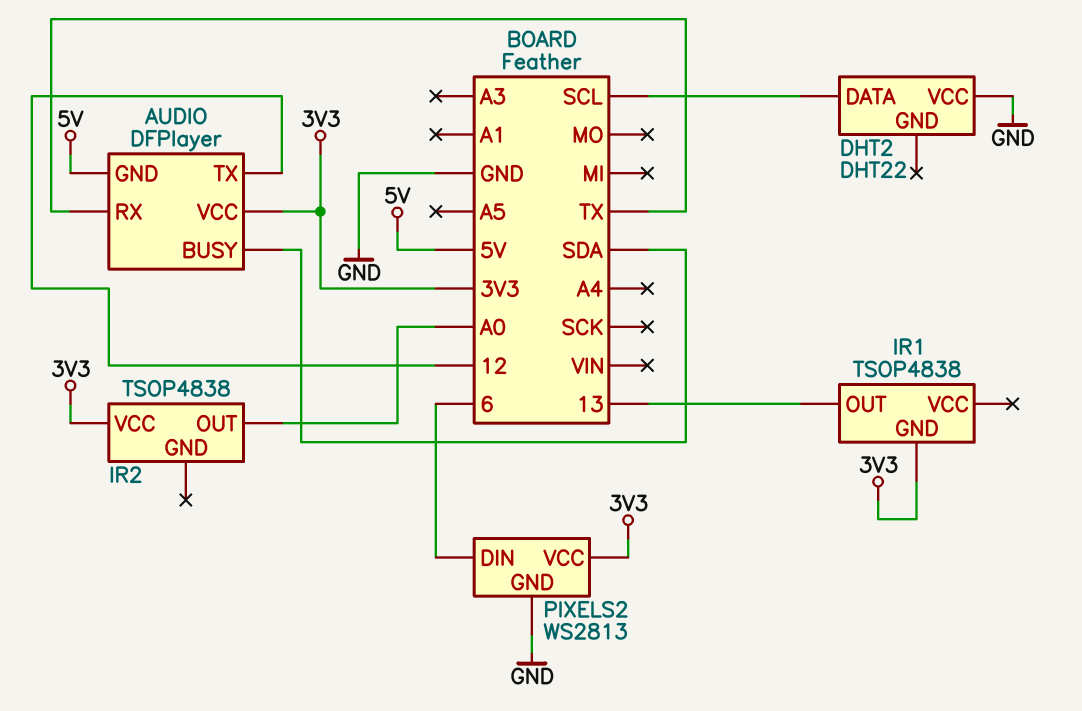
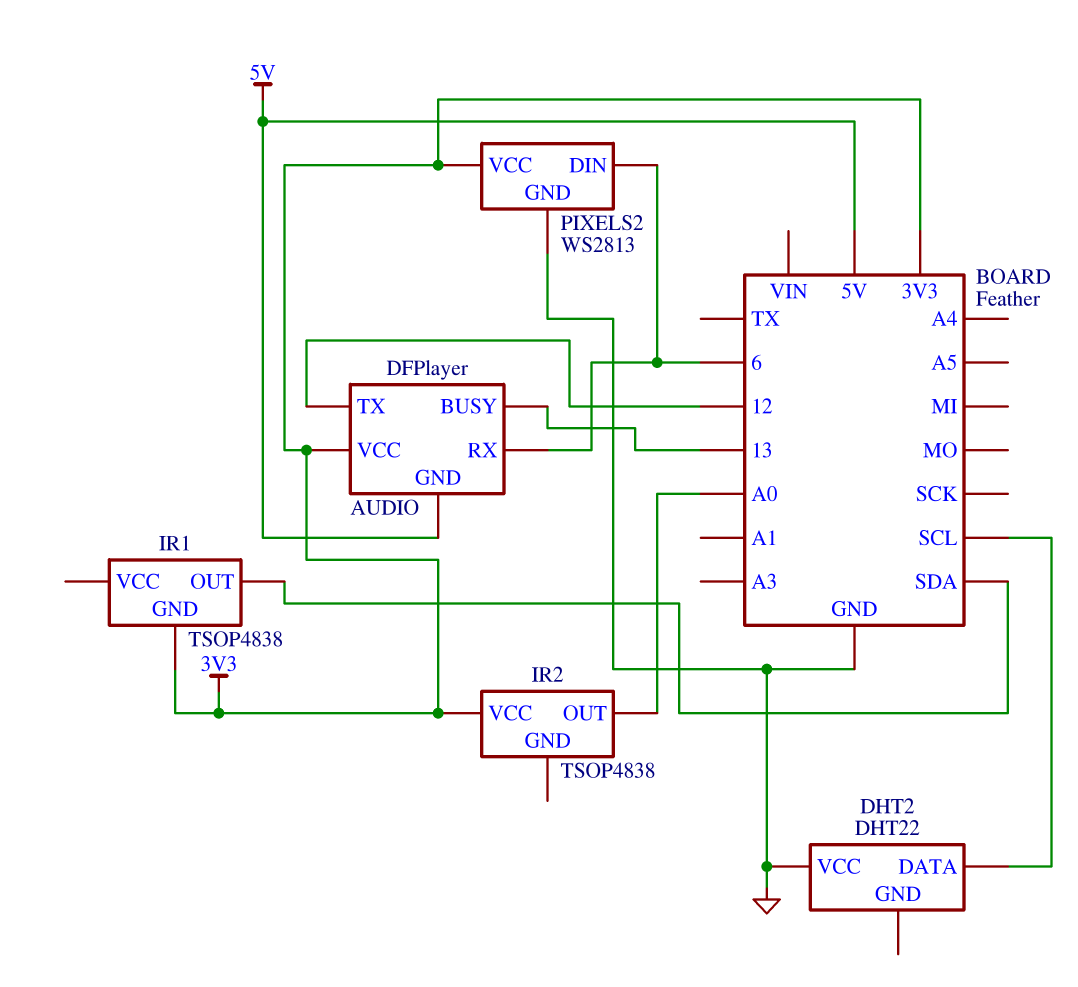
AUDIO pin BUSY: SDA -> 13
AUDIO pin RX: TX -> 6
IR1 pin OUT: 13 -> SDA

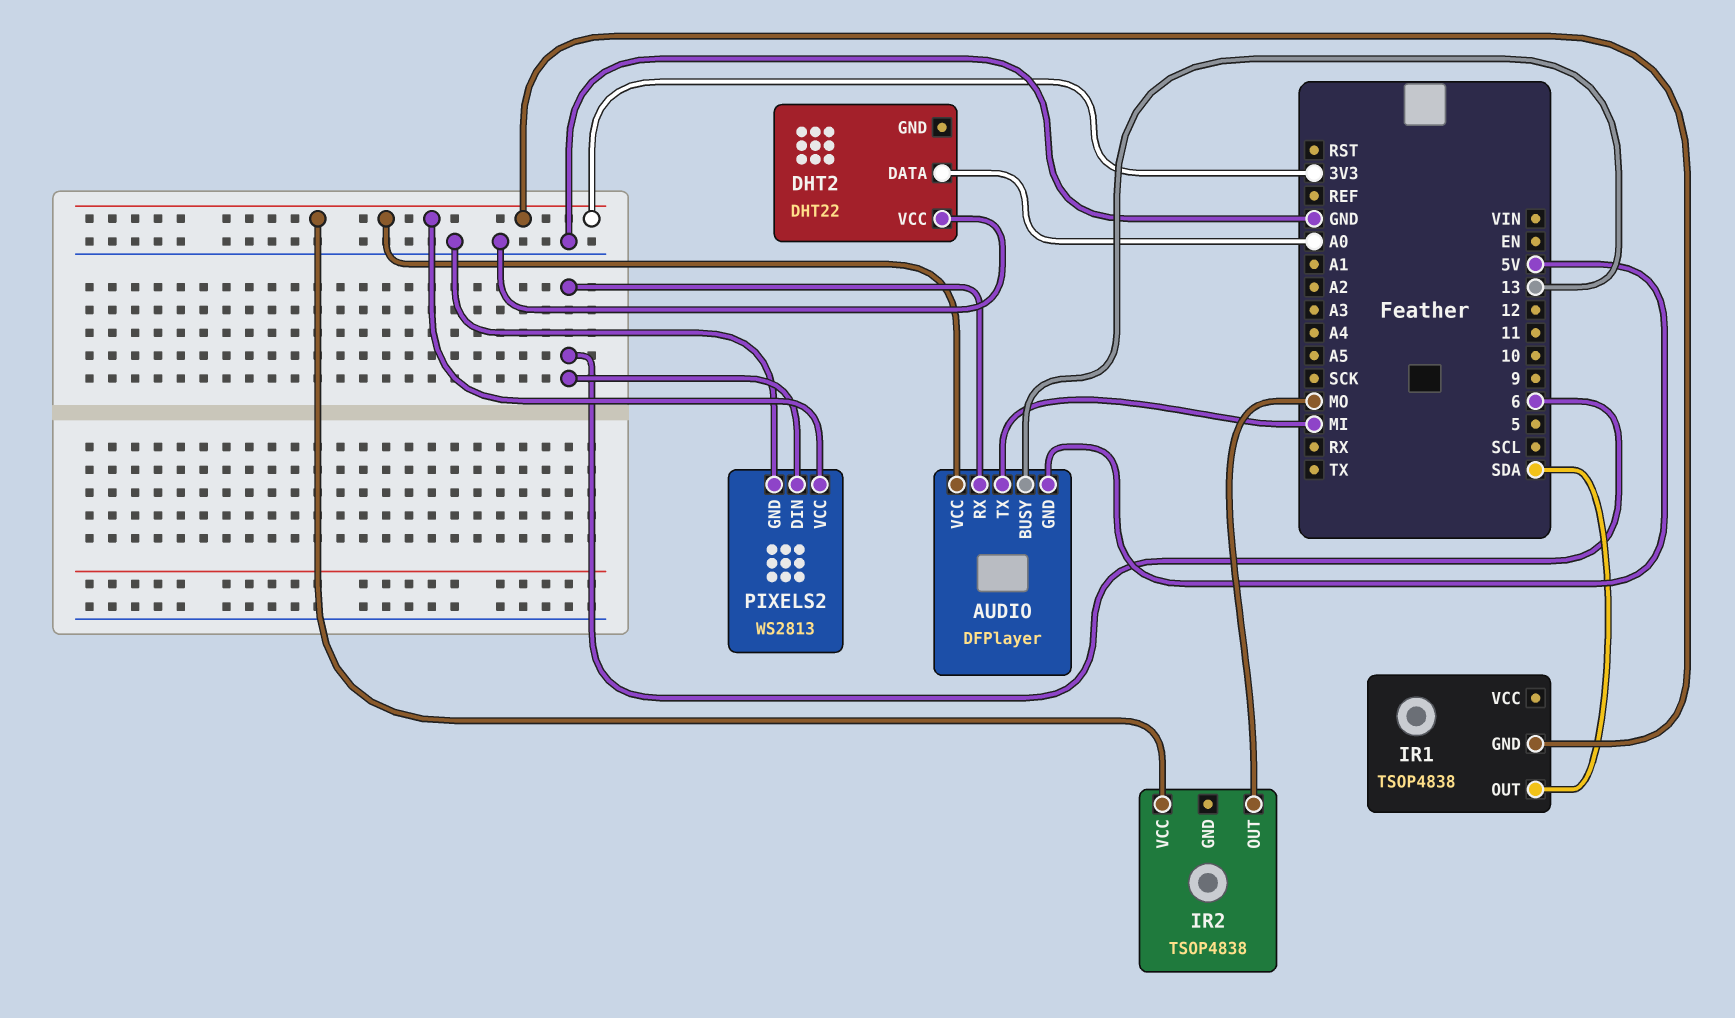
AUDIO pin TX: 12 -> MI
DHT2 pin DATA: SCL -> A0
IR2 pin OUT: A0 -> MO

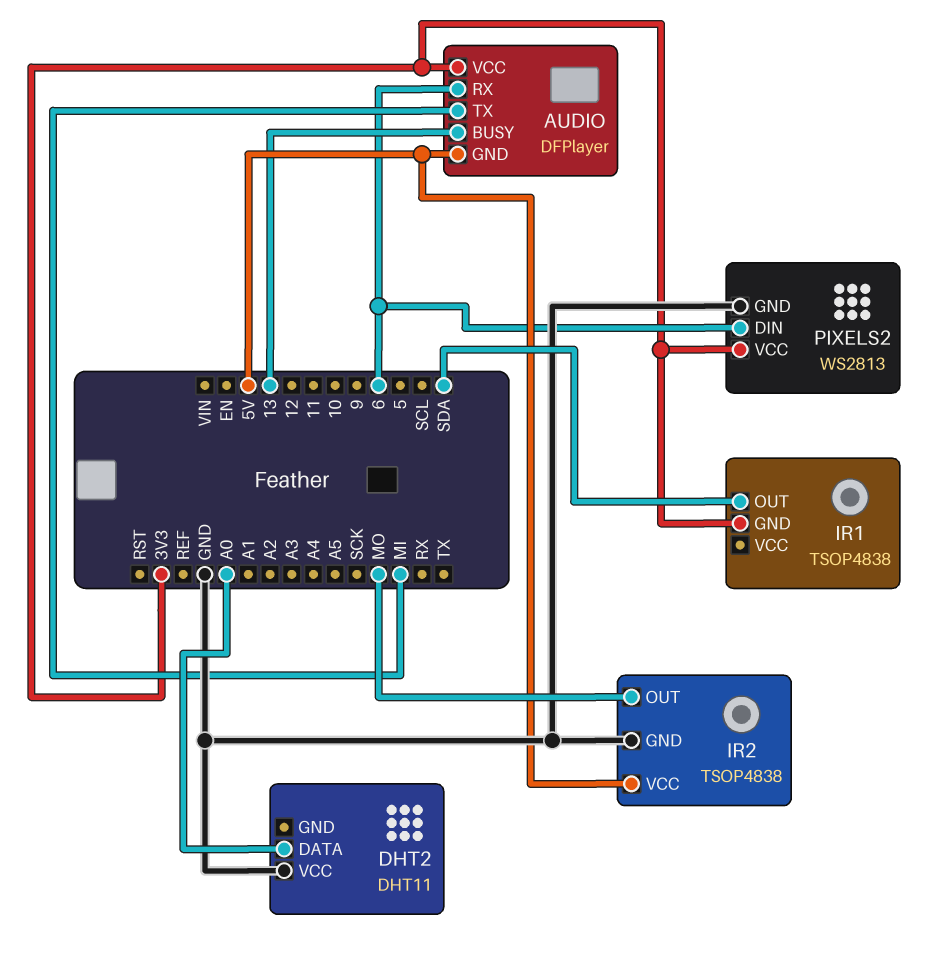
DHT2: DHT22 -> DHT11
IR2 pin GND: none -> GND
IR2 pin VCC: 3V3 -> 5V

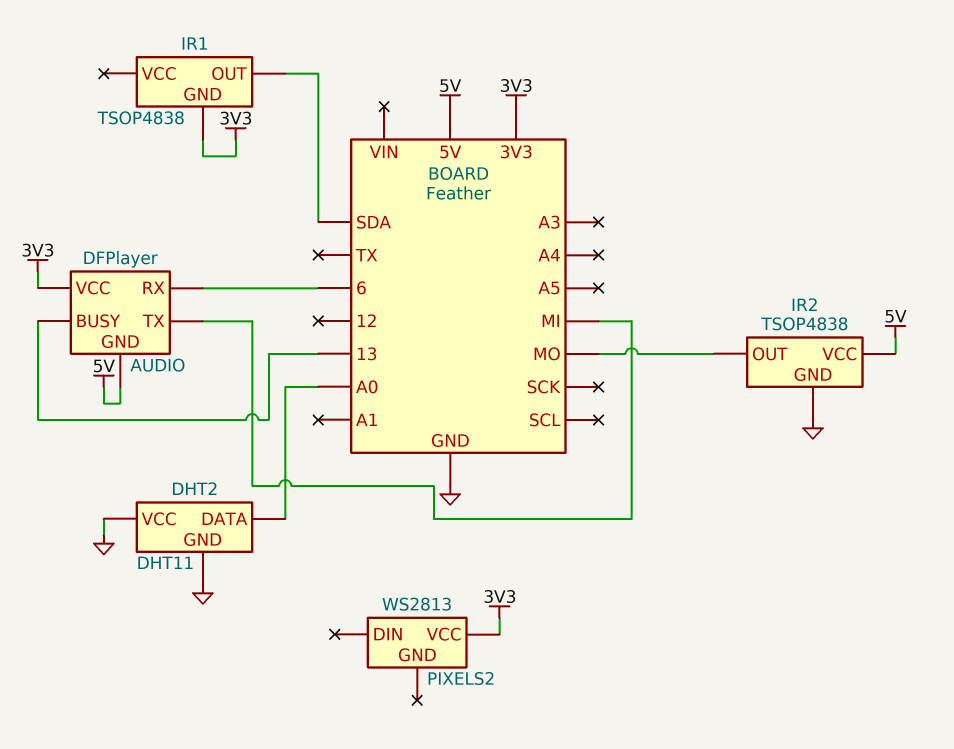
DHT2 pin GND: none -> GND
PIXELS2 pin DIN: 6 -> none
PIXELS2 pin GND: GND -> none

